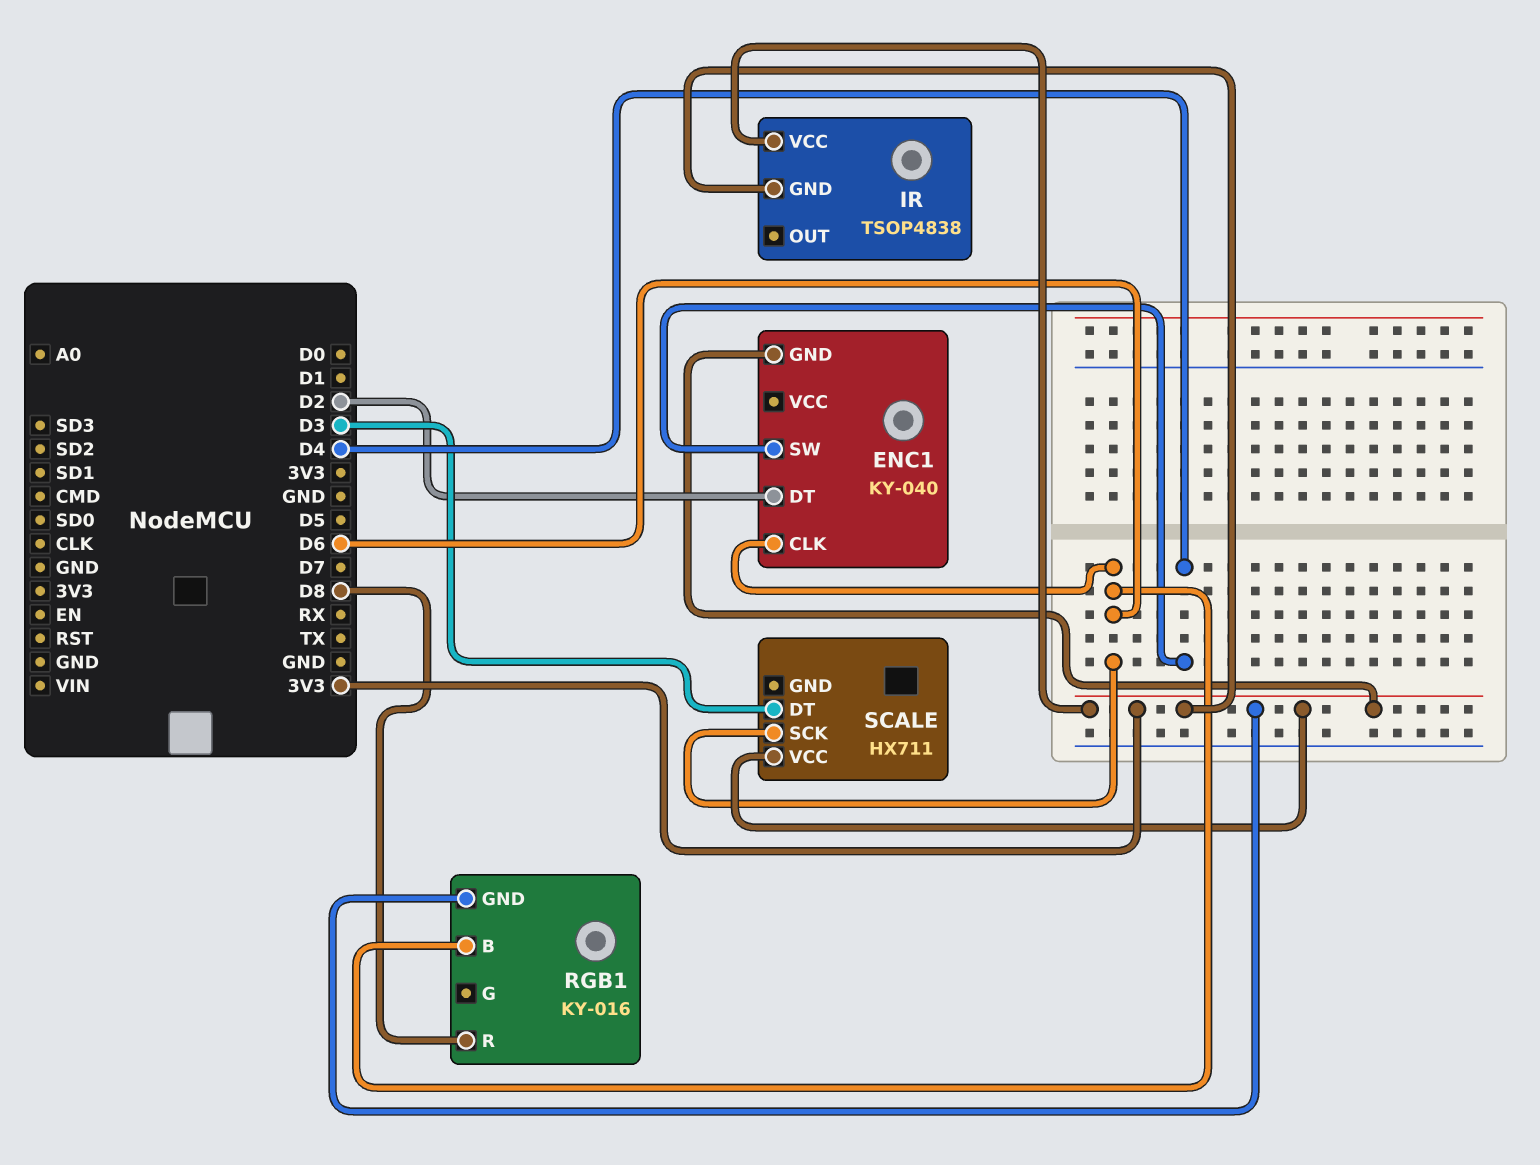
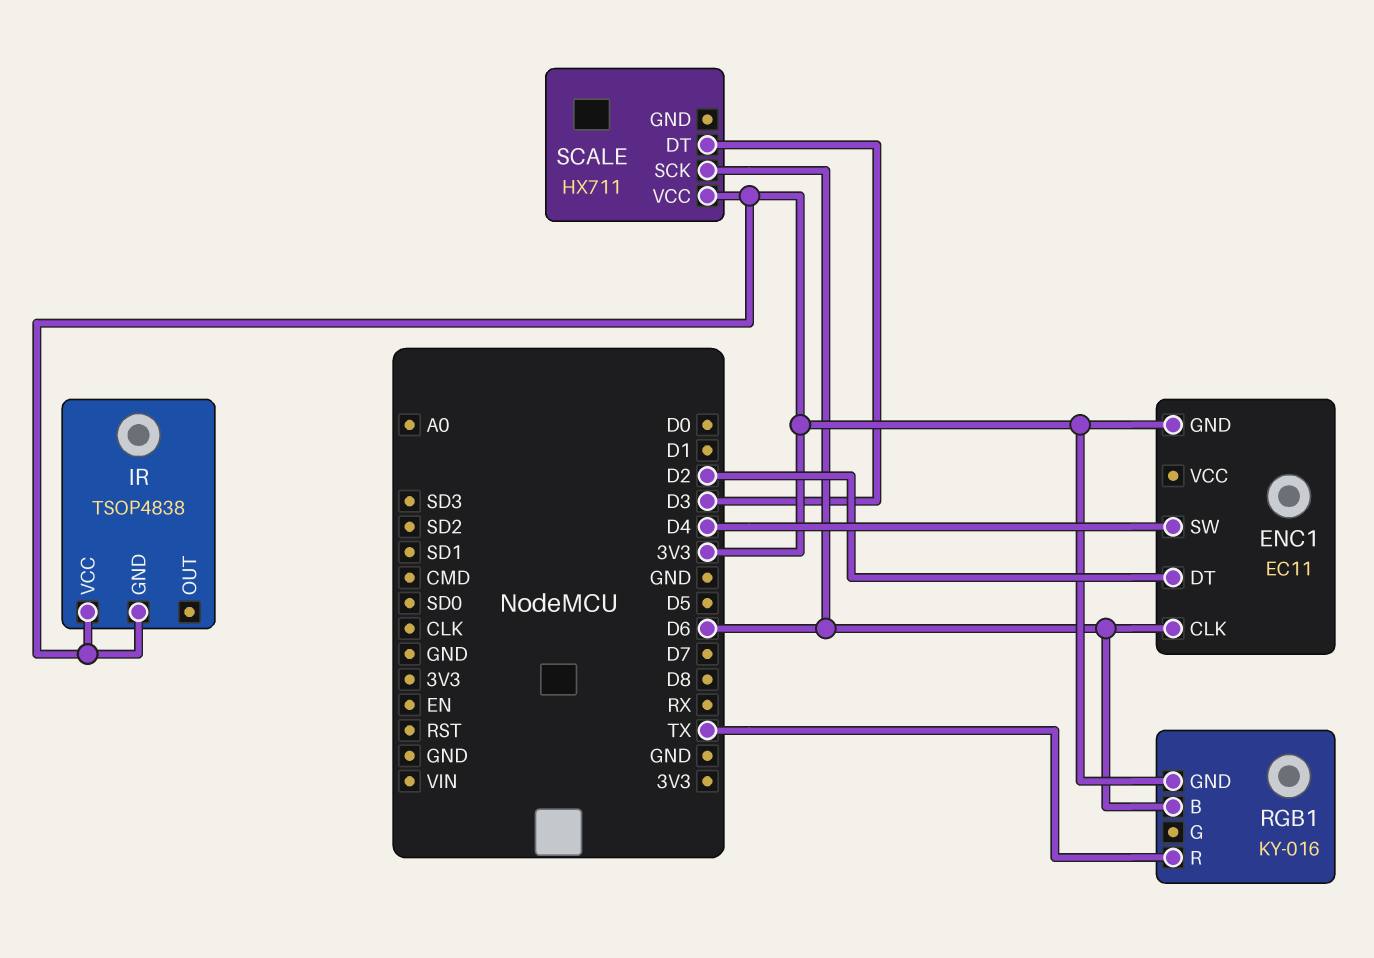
ENC1: KY-040 -> EC11
RGB1 pin R: D8 -> TX

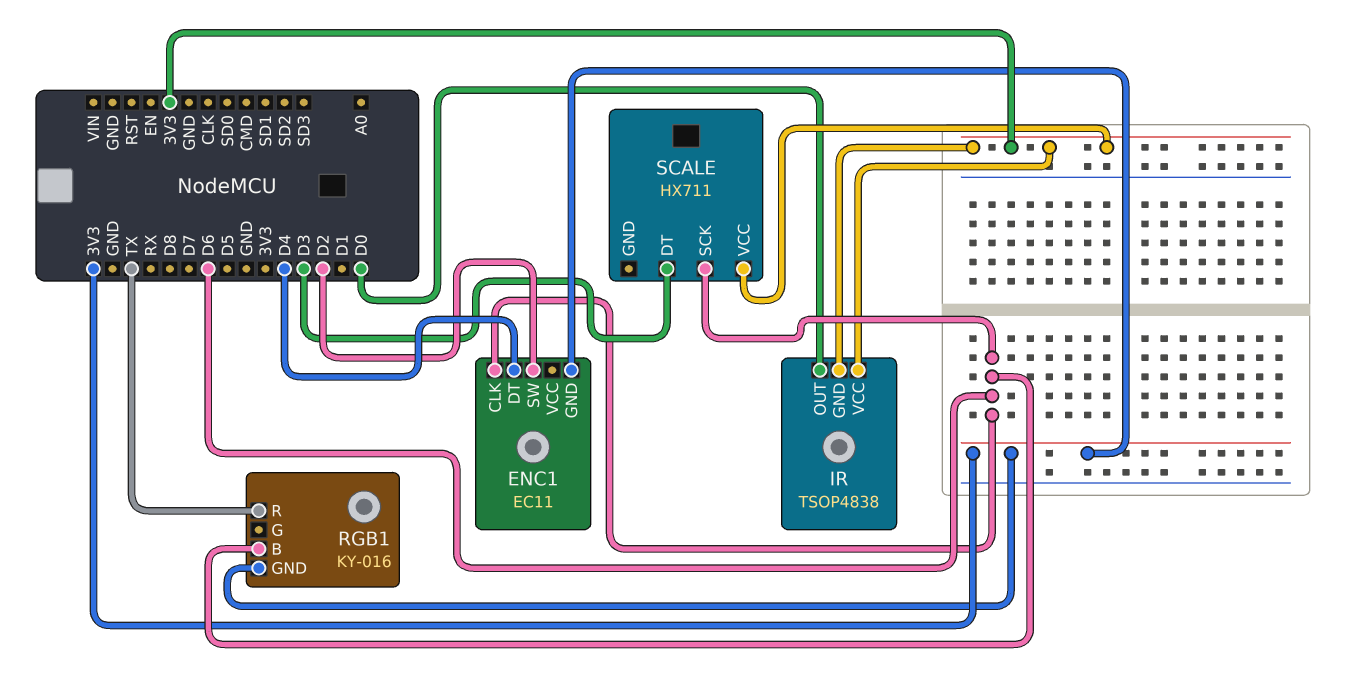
ENC1 pin DT: D2 -> D4
ENC1 pin SW: D4 -> D2
IR pin OUT: none -> D0

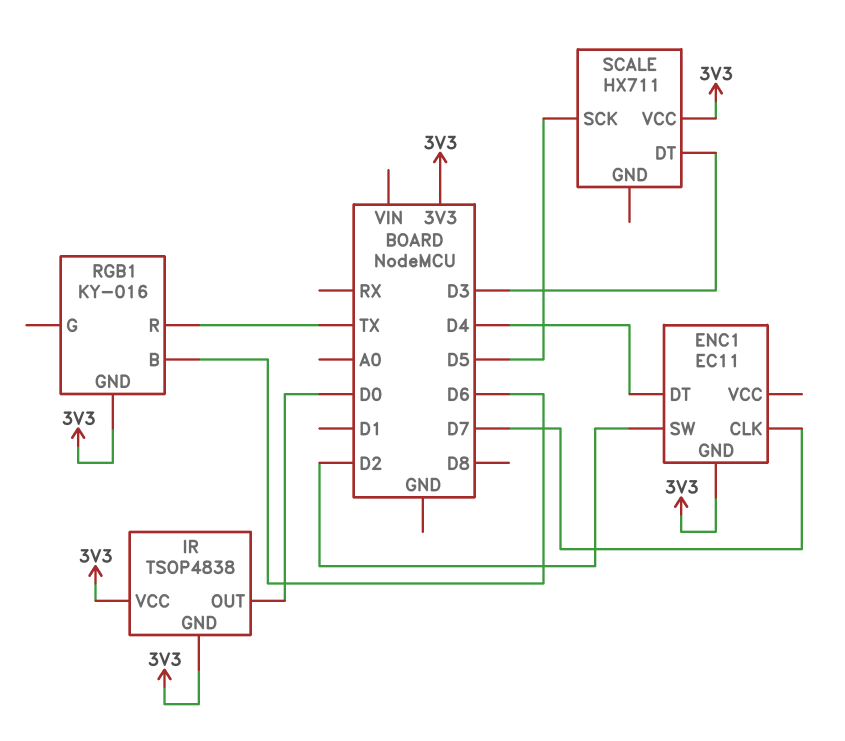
ENC1 pin CLK: D6 -> D7
SCALE pin SCK: D6 -> D5

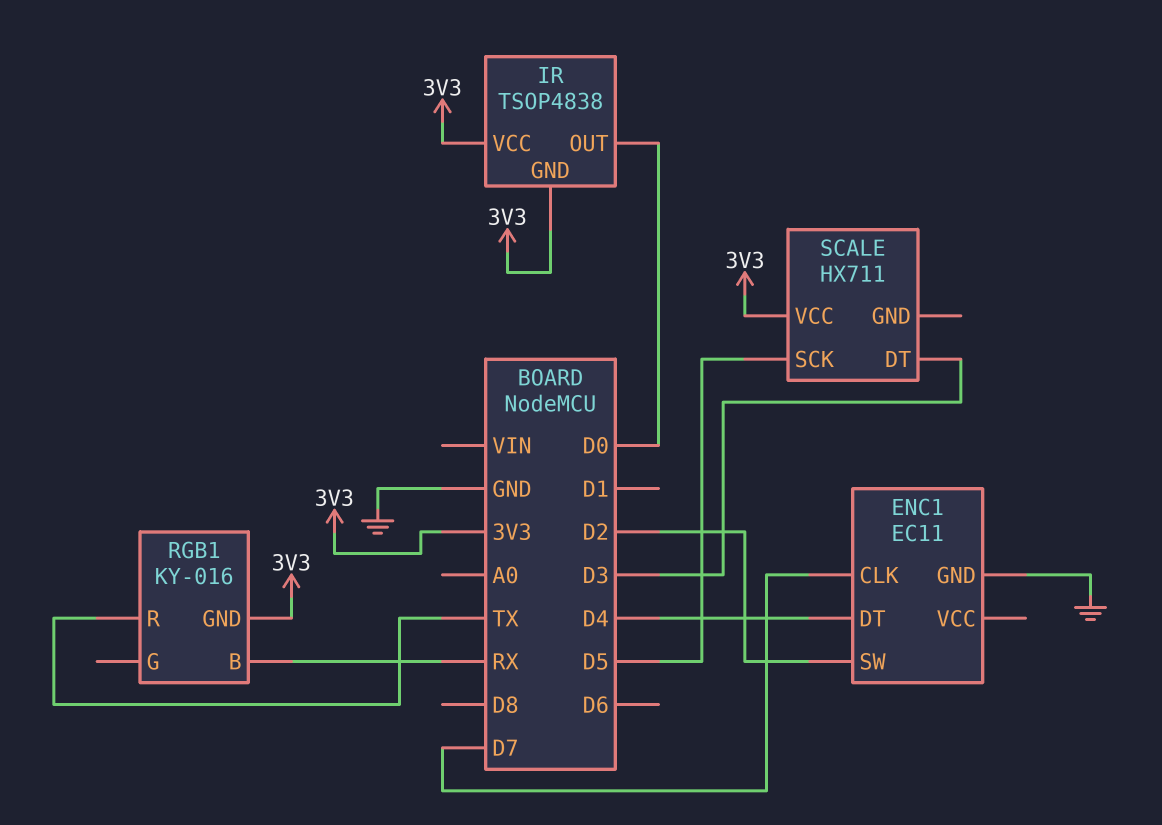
ENC1 pin GND: 3V3 -> GND
RGB1 pin B: D6 -> RX

